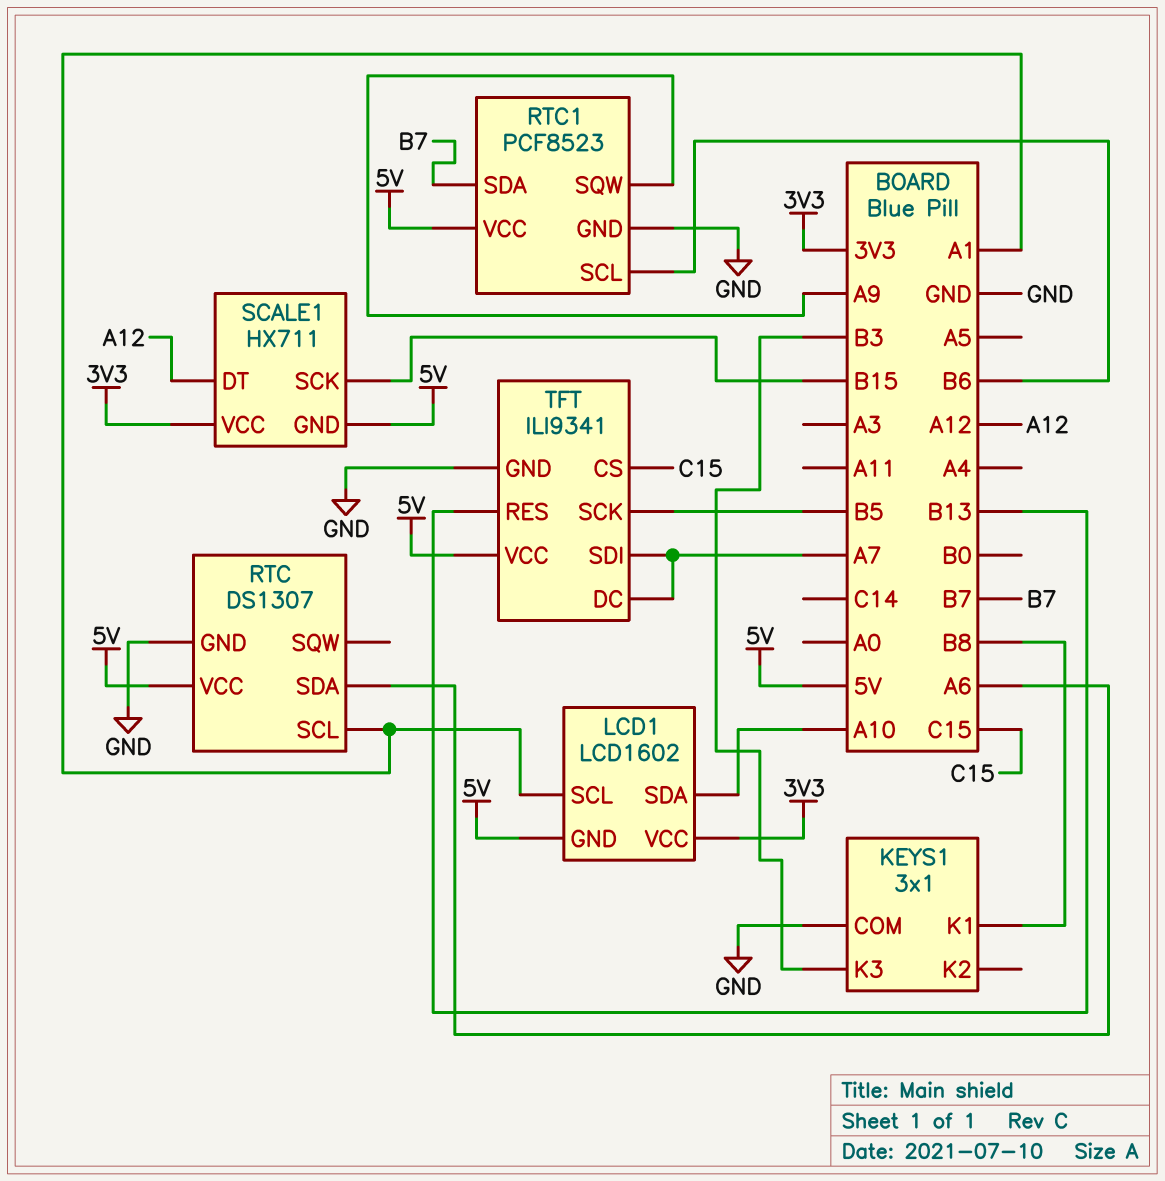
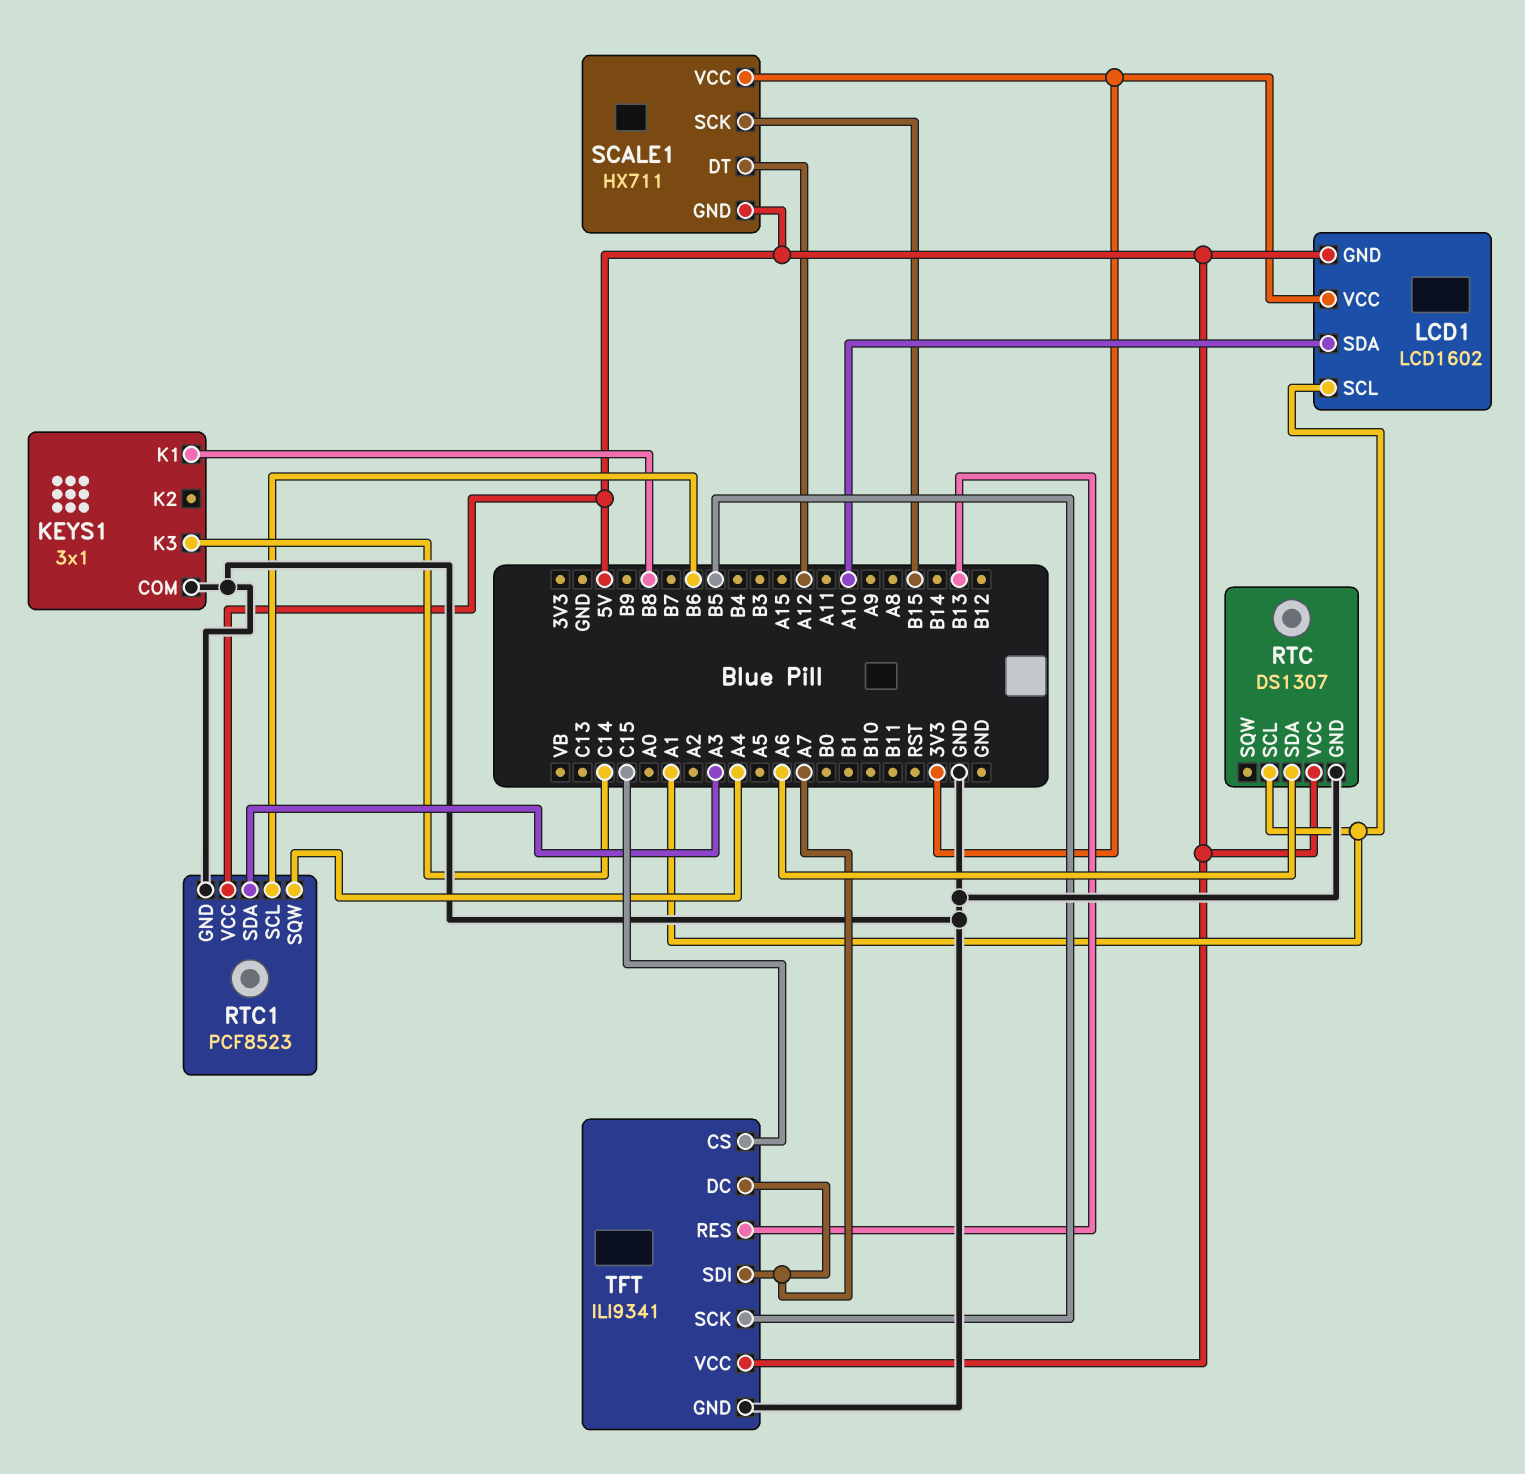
KEYS1 pin K3: B3 -> C14
RTC1 pin SDA: B7 -> A3
RTC1 pin SQW: A9 -> A4

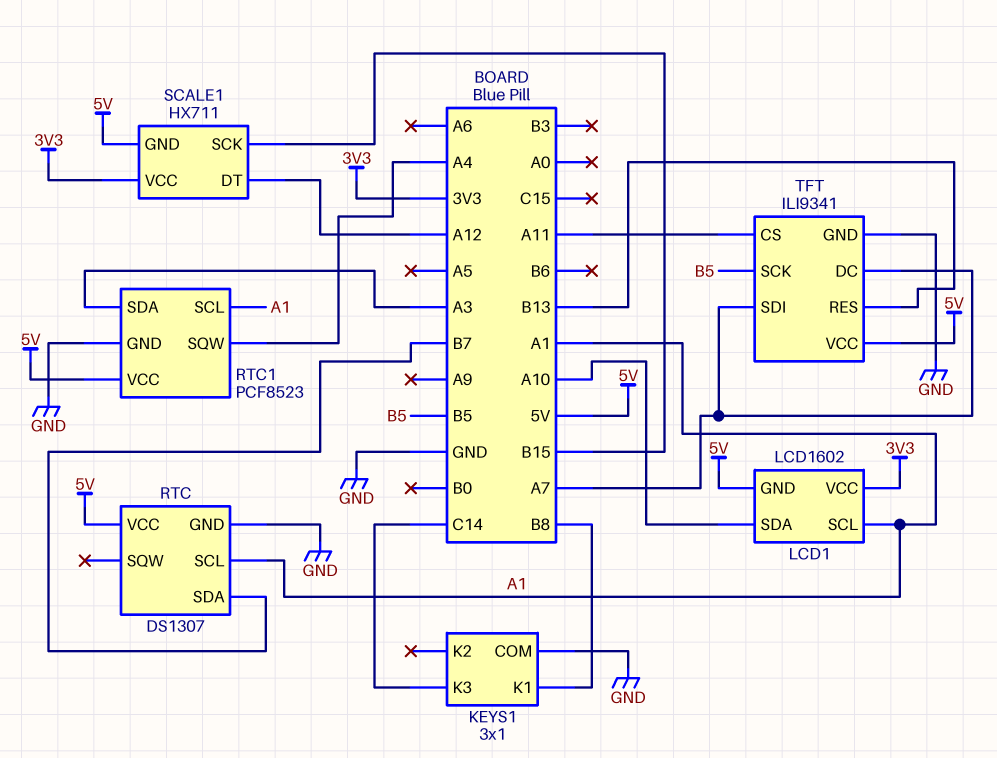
RTC pin SDA: A6 -> B7
RTC1 pin SCL: B6 -> A1
TFT pin CS: C15 -> A11

